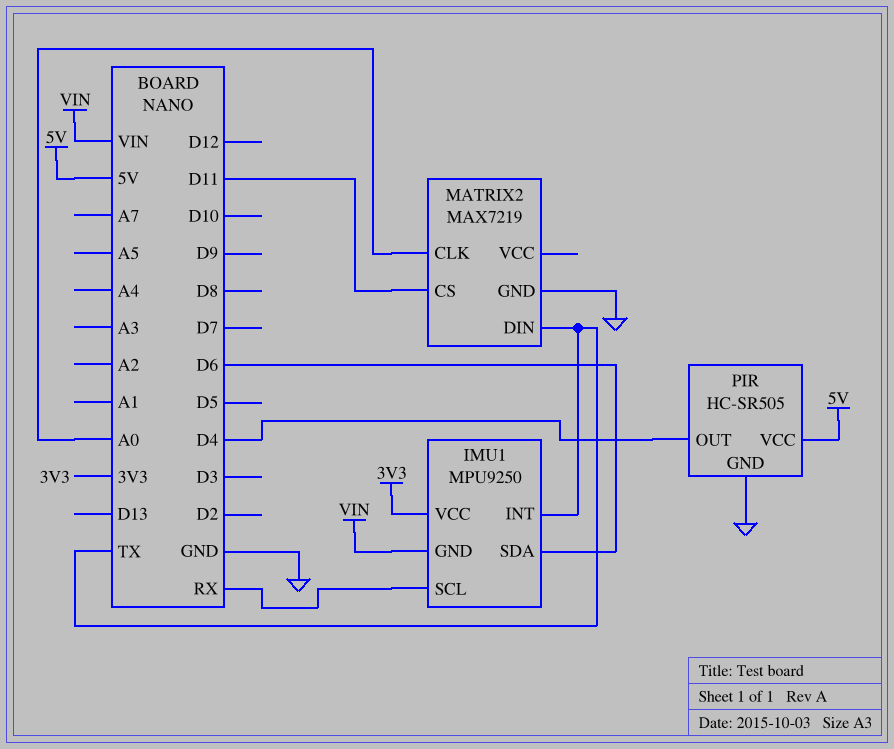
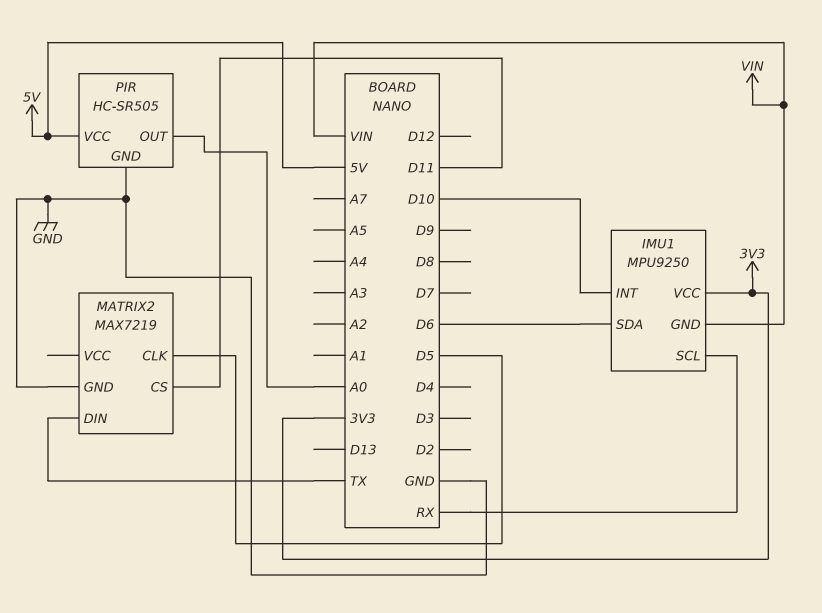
IMU1 pin INT: TX -> D10
MATRIX2 pin CLK: A0 -> D5
PIR pin OUT: D4 -> A0

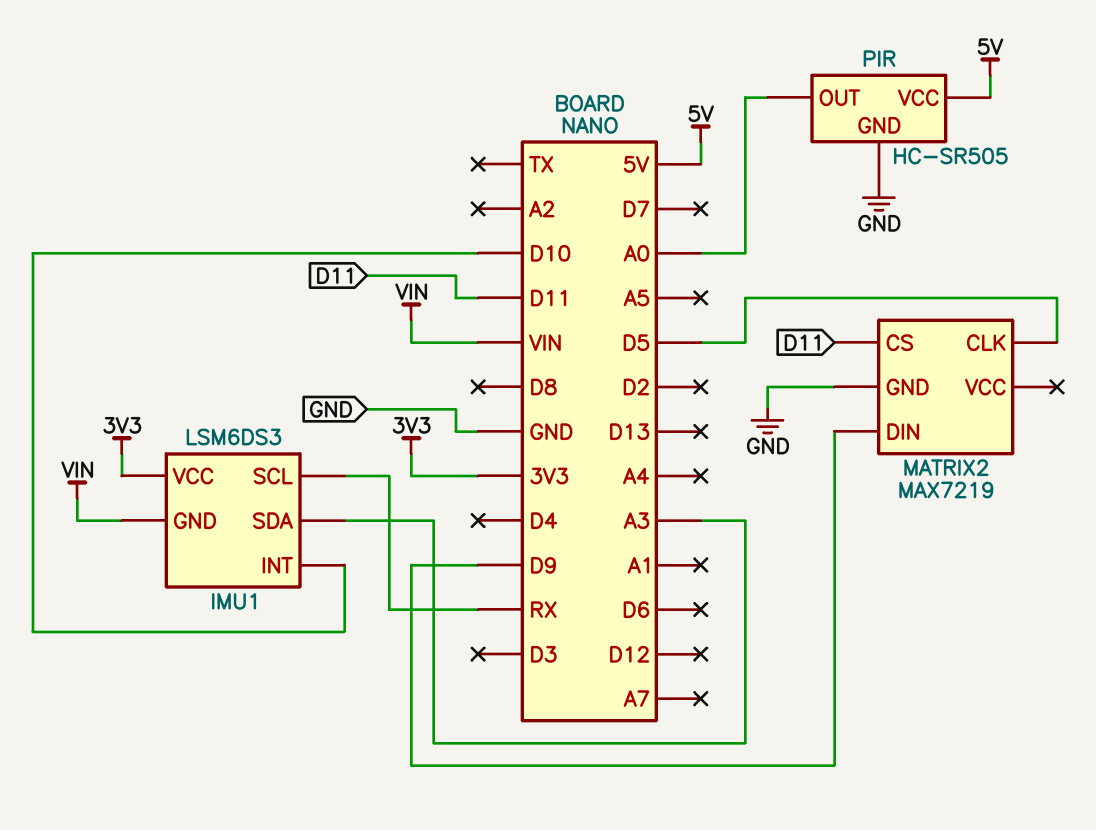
IMU1: MPU9250 -> LSM6DS3
IMU1 pin SDA: D6 -> A3
MATRIX2 pin DIN: TX -> D9

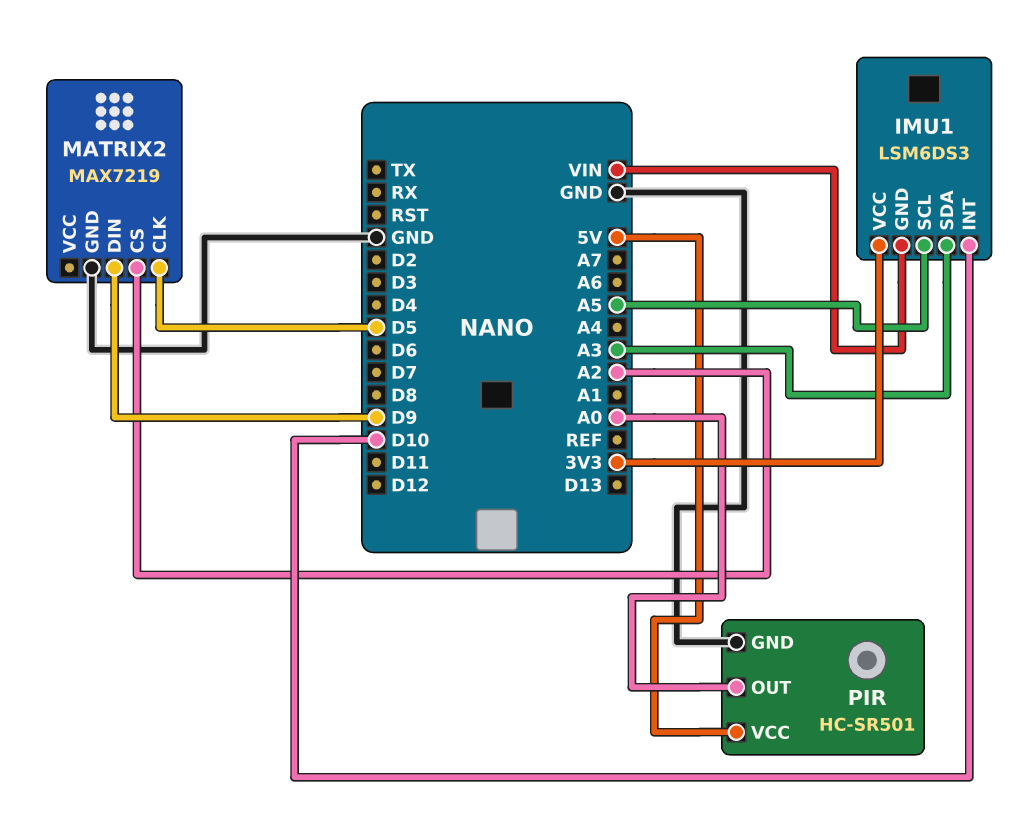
IMU1 pin SCL: RX -> A5
MATRIX2 pin CS: D11 -> A2
PIR: HC-SR505 -> HC-SR501

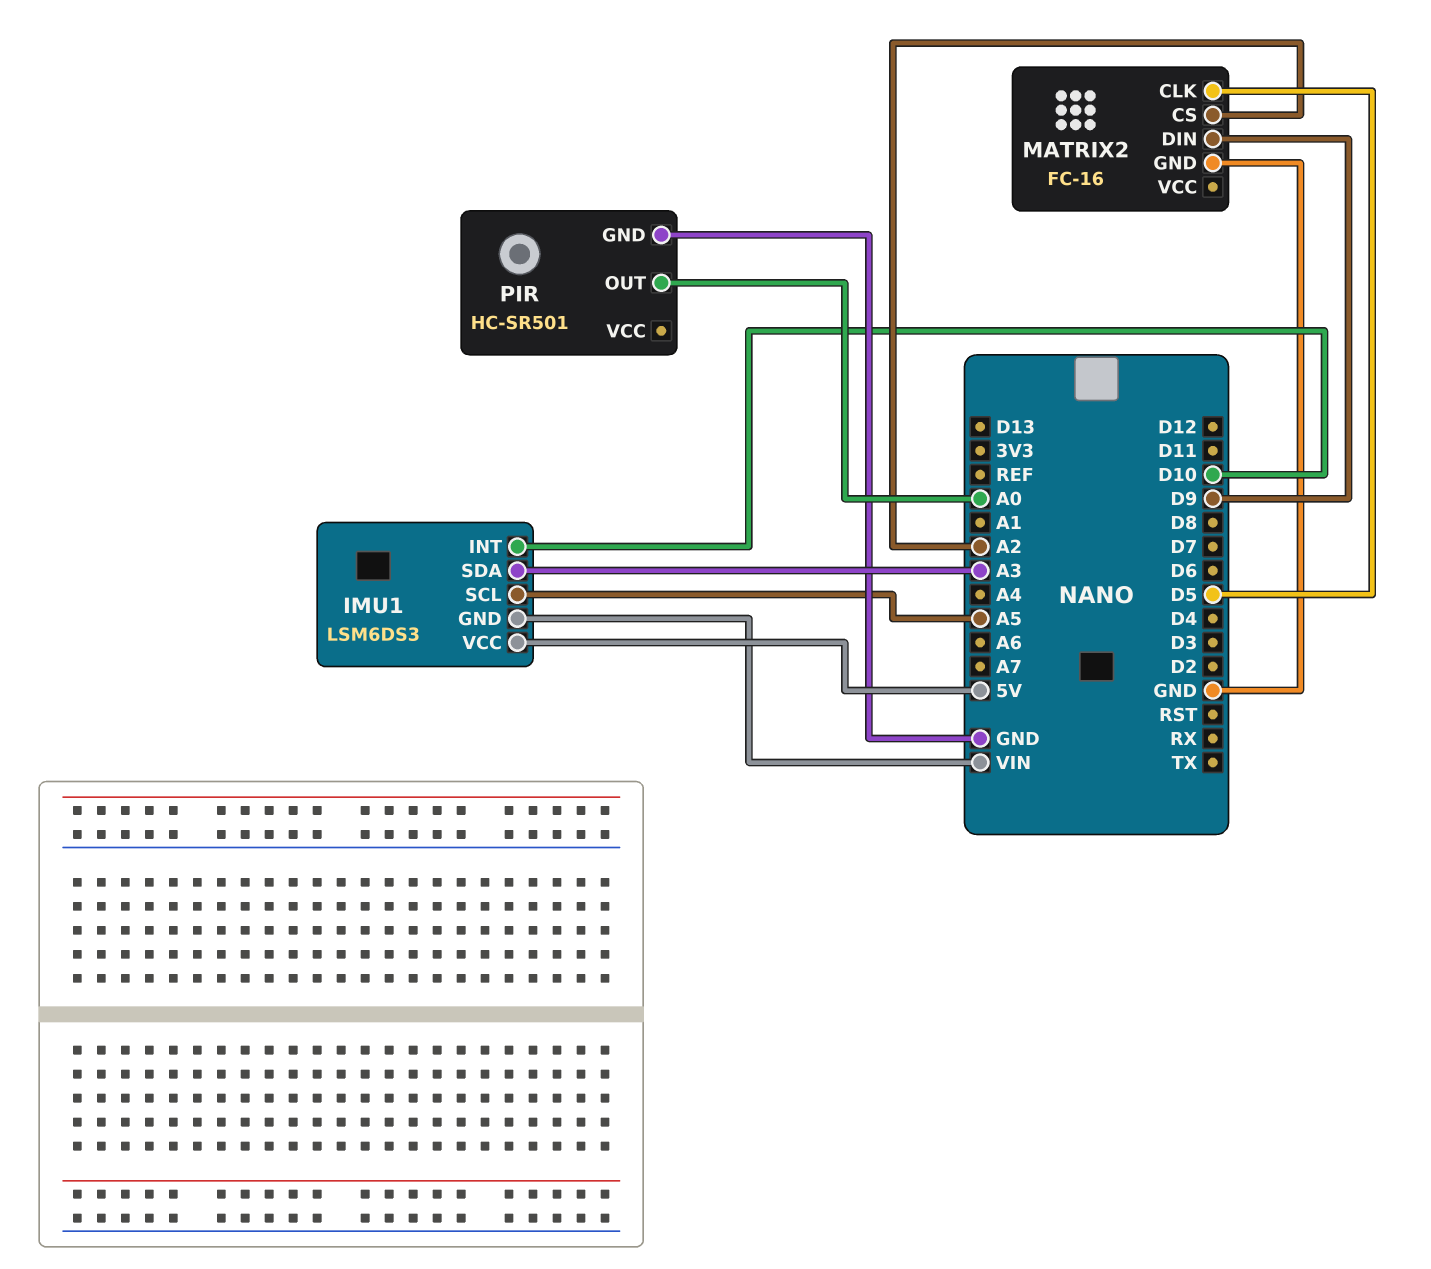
IMU1 pin VCC: 3V3 -> 5V
MATRIX2: MAX7219 -> FC-16
PIR pin VCC: 5V -> none

